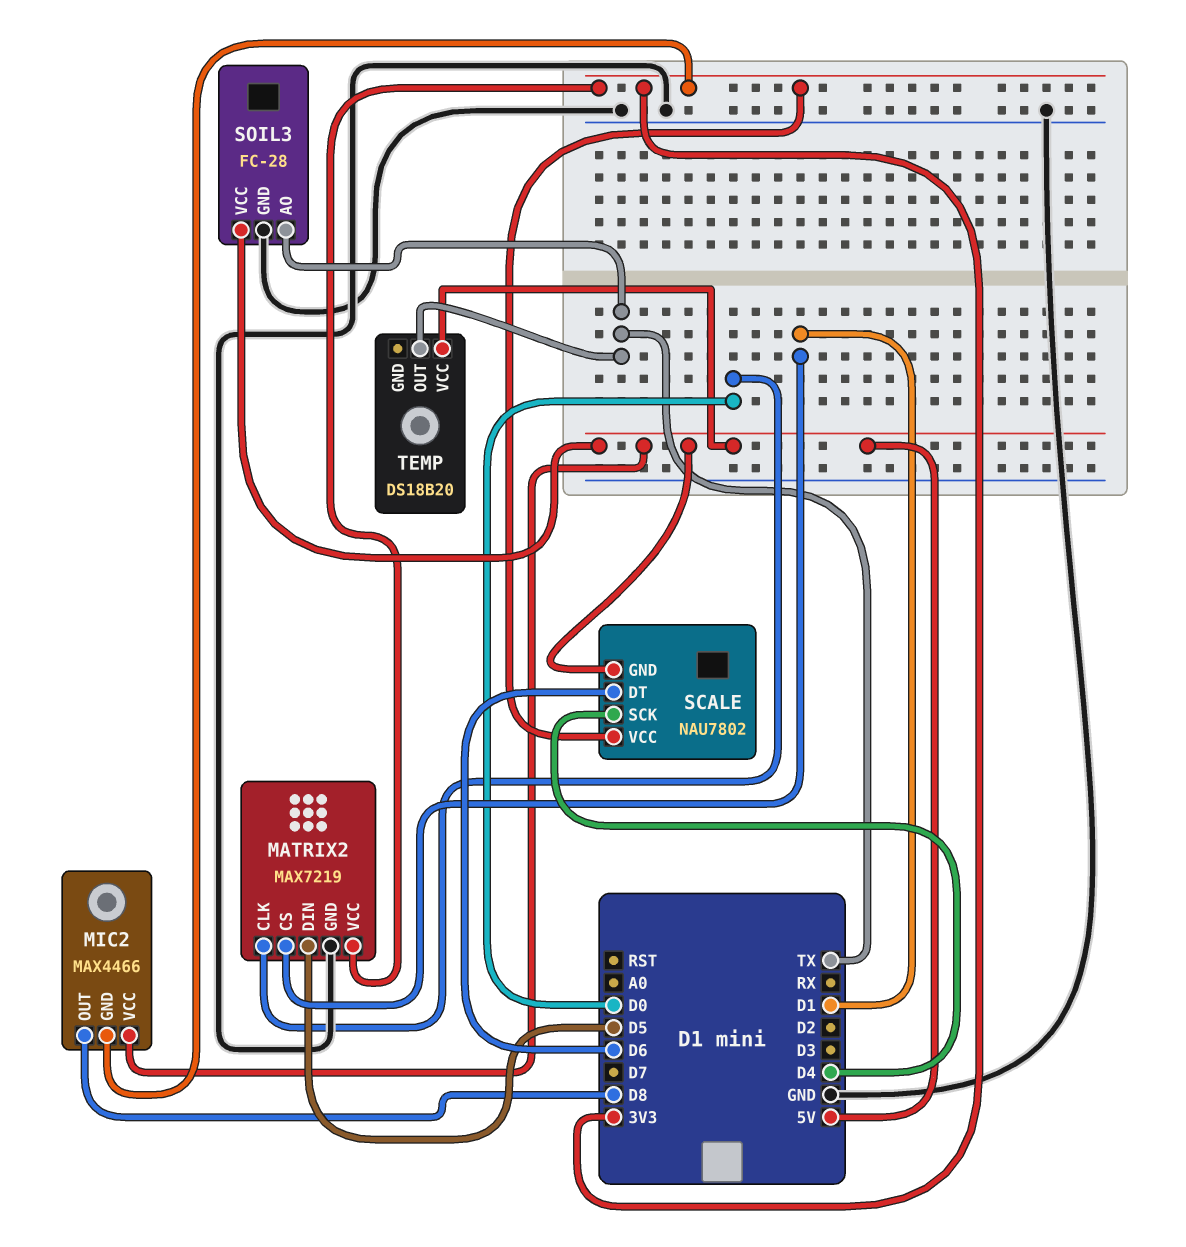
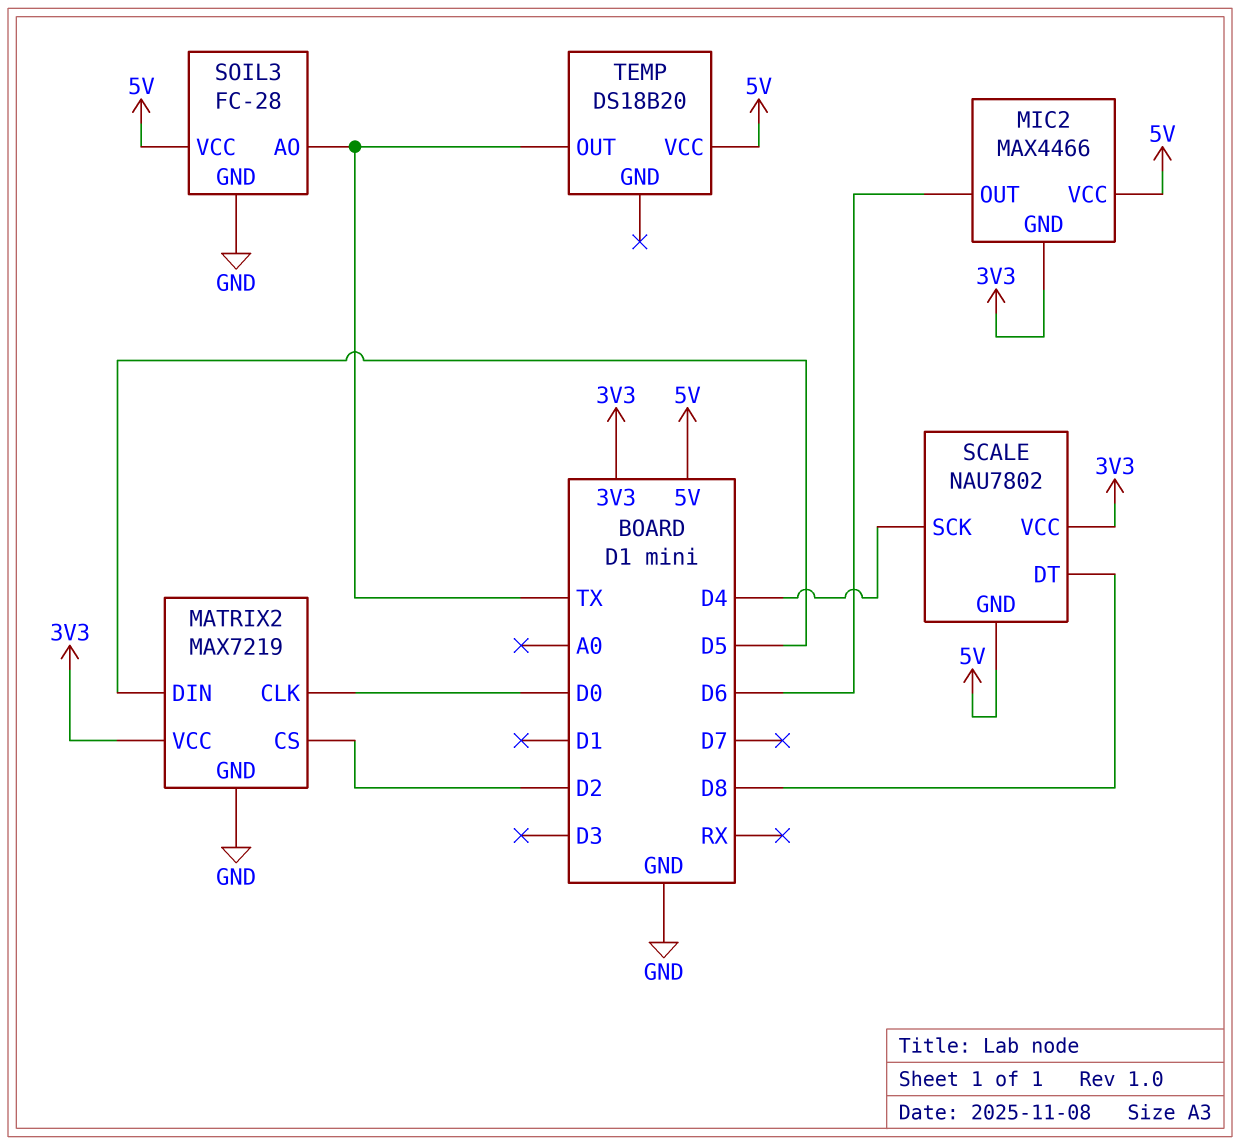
MATRIX2 pin CS: D1 -> D2
MIC2 pin OUT: D8 -> D6
SCALE pin DT: D6 -> D8

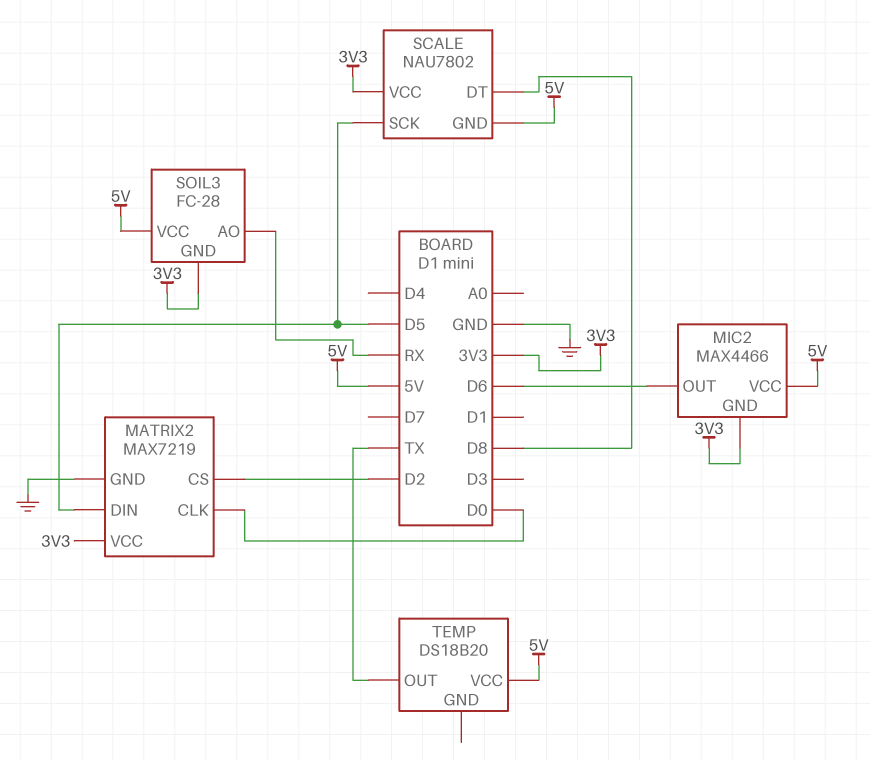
SCALE pin SCK: D4 -> D5
SOIL3 pin AO: TX -> RX
SOIL3 pin GND: GND -> 3V3

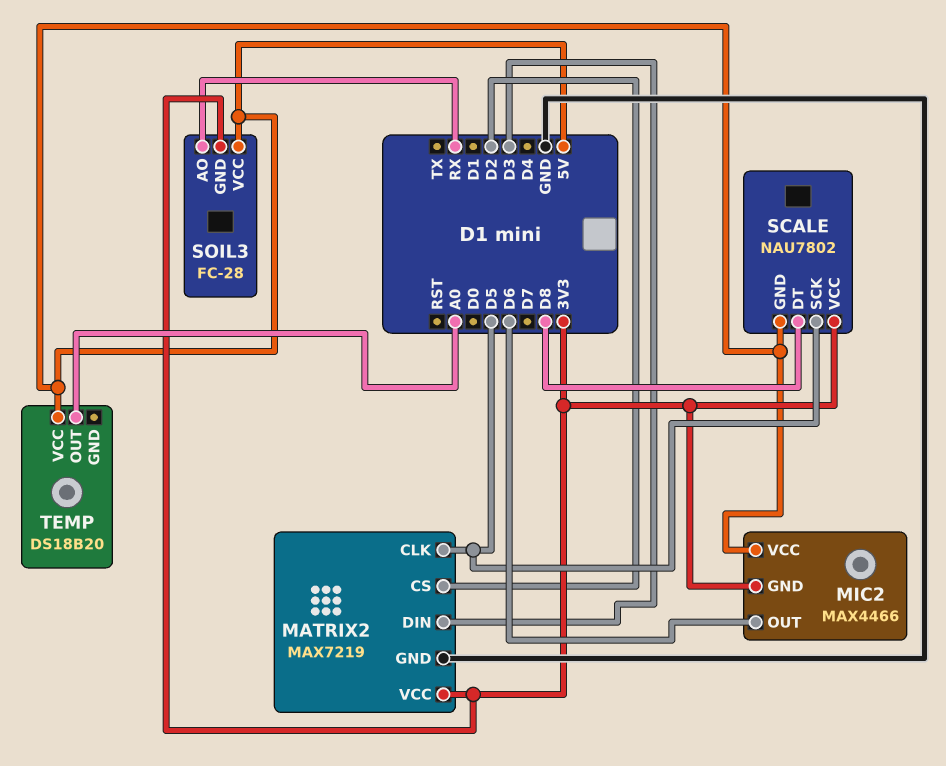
MATRIX2 pin CLK: D0 -> D5
MATRIX2 pin DIN: D5 -> D3
TEMP pin OUT: TX -> A0

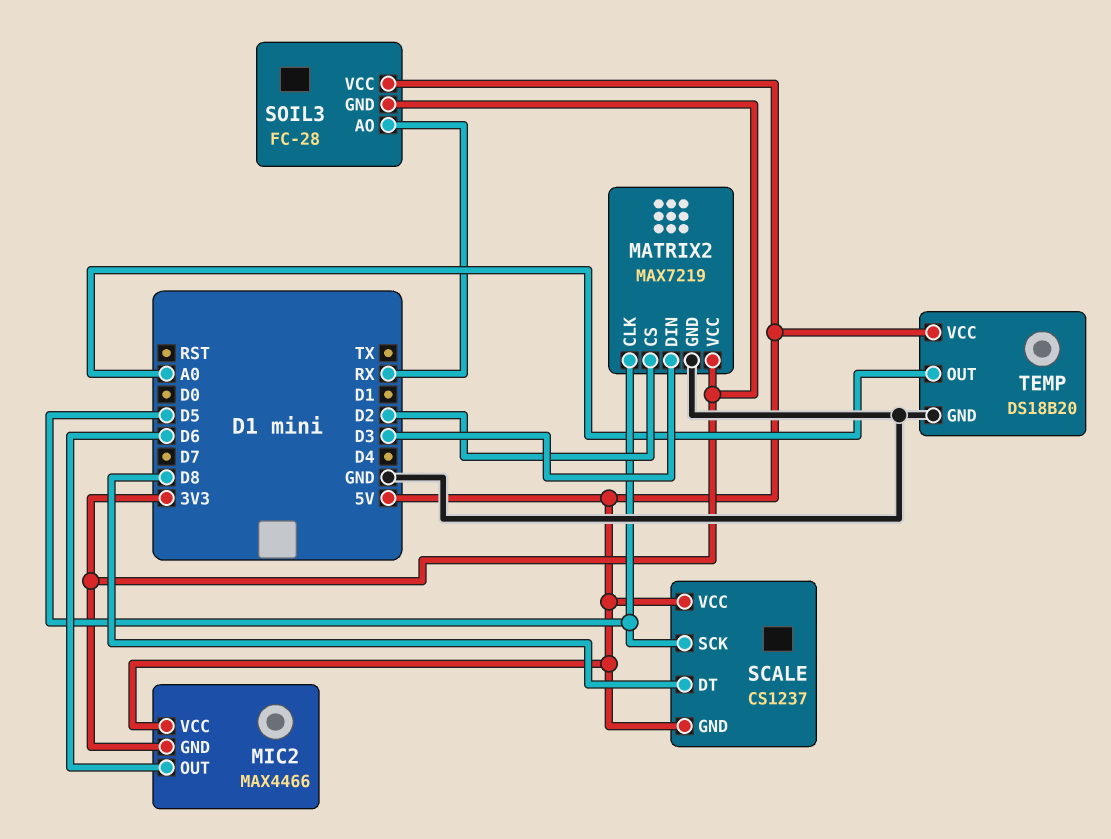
SCALE: NAU7802 -> CS1237
SCALE pin VCC: 3V3 -> 5V
TEMP pin GND: none -> GND

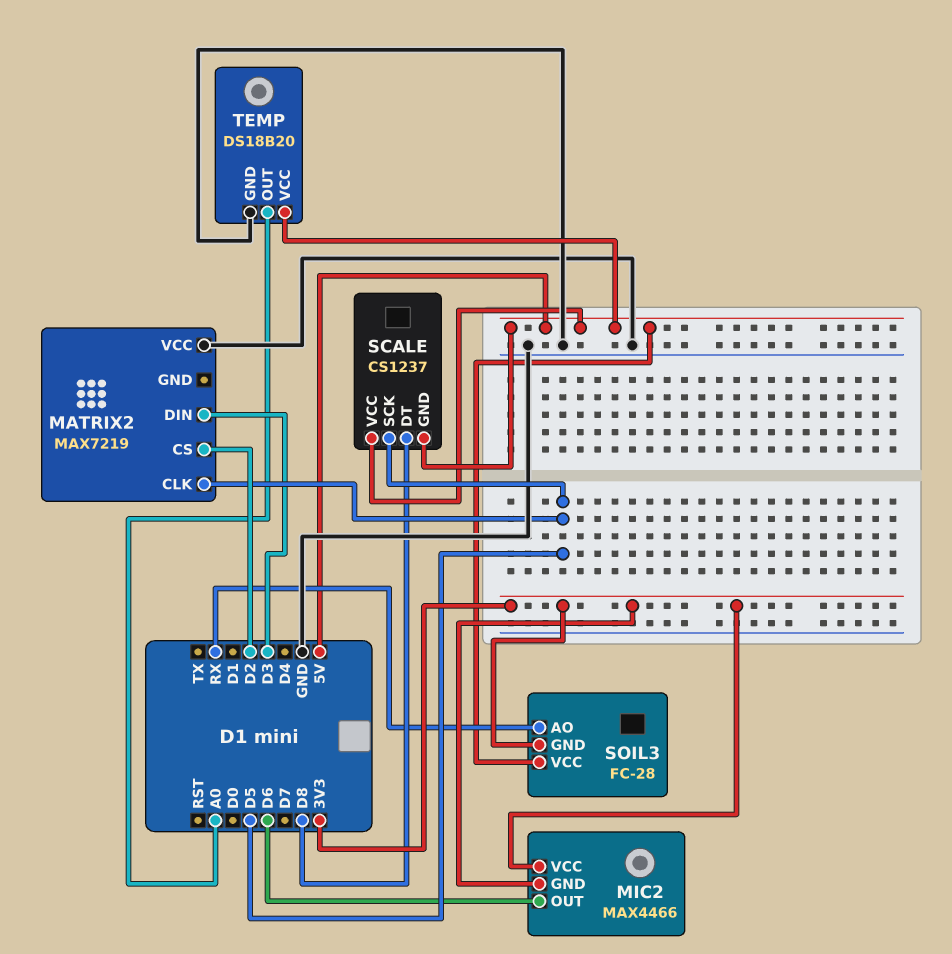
MATRIX2 pin GND: GND -> none
MATRIX2 pin VCC: 3V3 -> GND
MIC2 pin VCC: 5V -> 3V3

